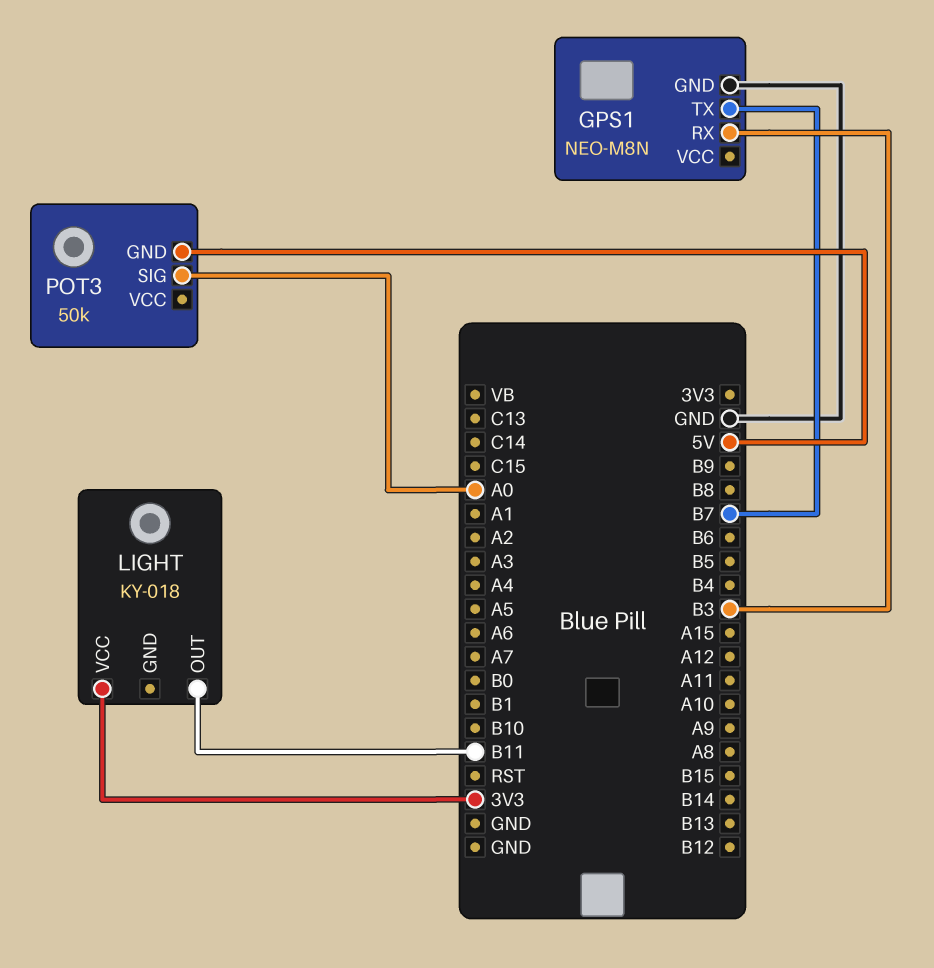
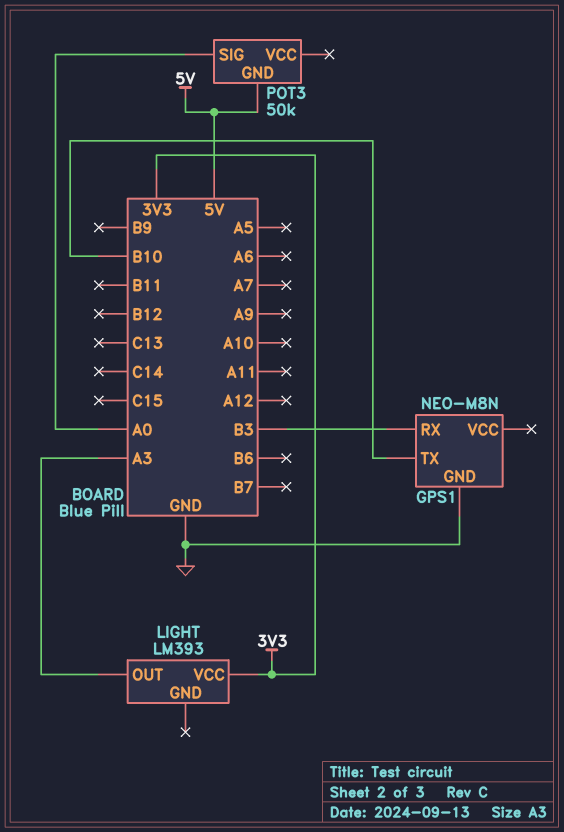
GPS1 pin TX: B7 -> B10
LIGHT: KY-018 -> LM393
LIGHT pin OUT: B11 -> A3

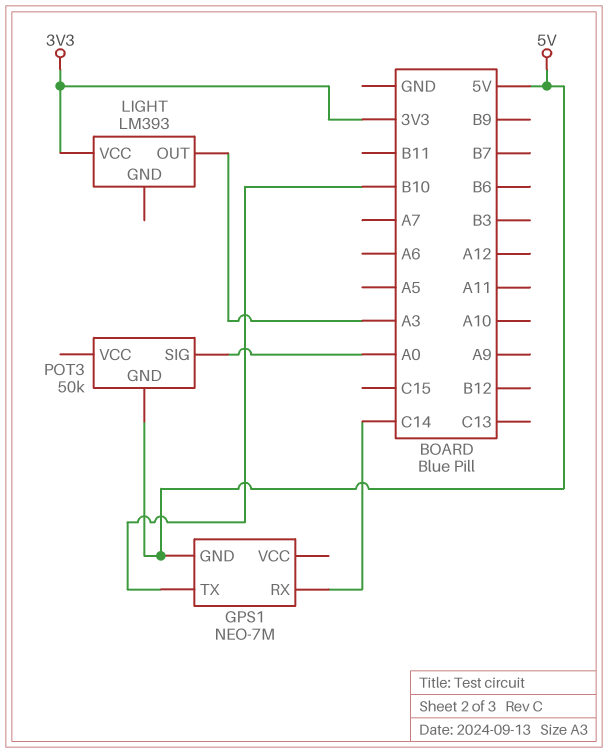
GPS1: NEO-M8N -> NEO-7M
GPS1 pin GND: GND -> 5V
GPS1 pin RX: B3 -> C14

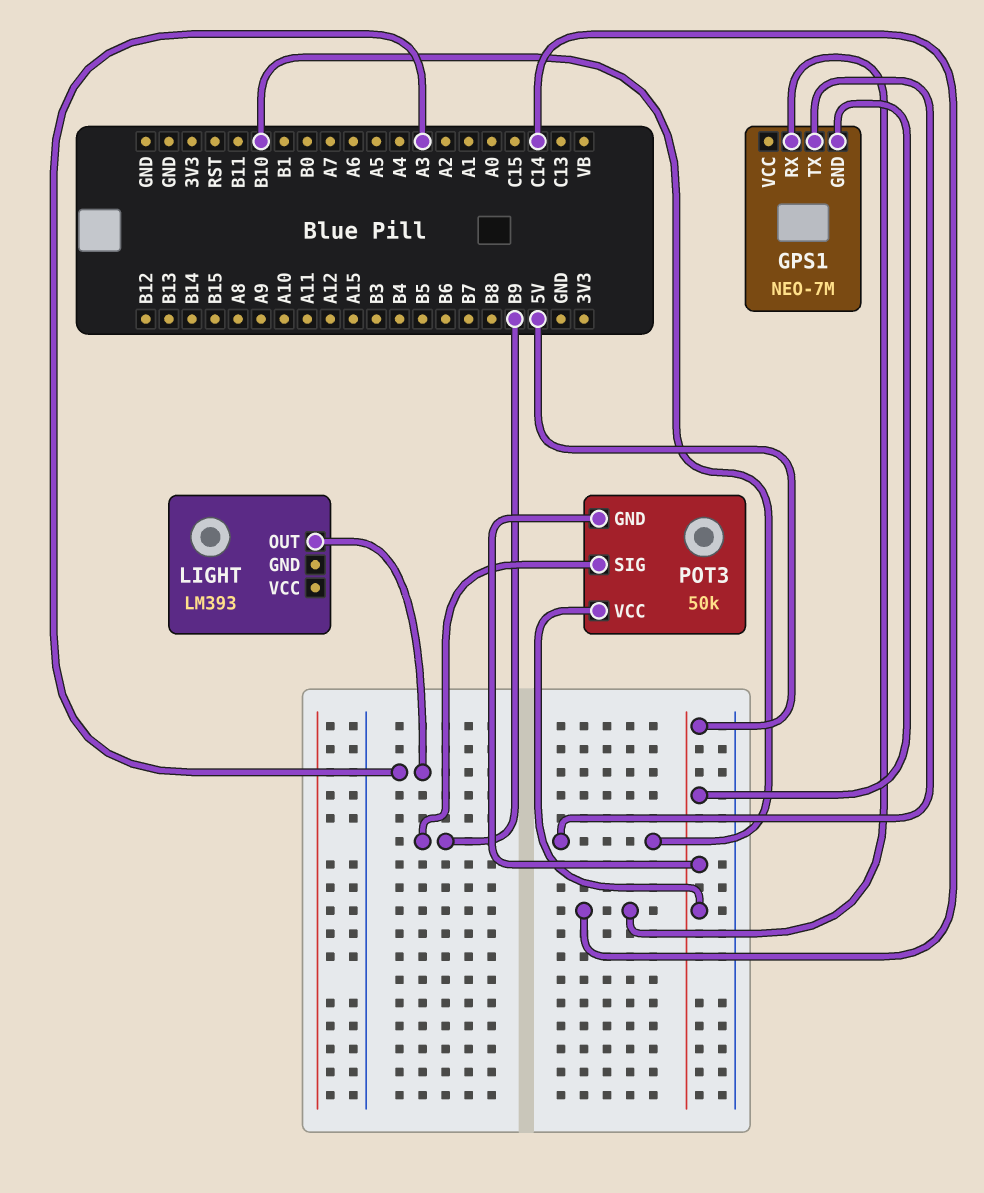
LIGHT pin VCC: 3V3 -> none
POT3 pin SIG: A0 -> B9
POT3 pin VCC: none -> 5V

